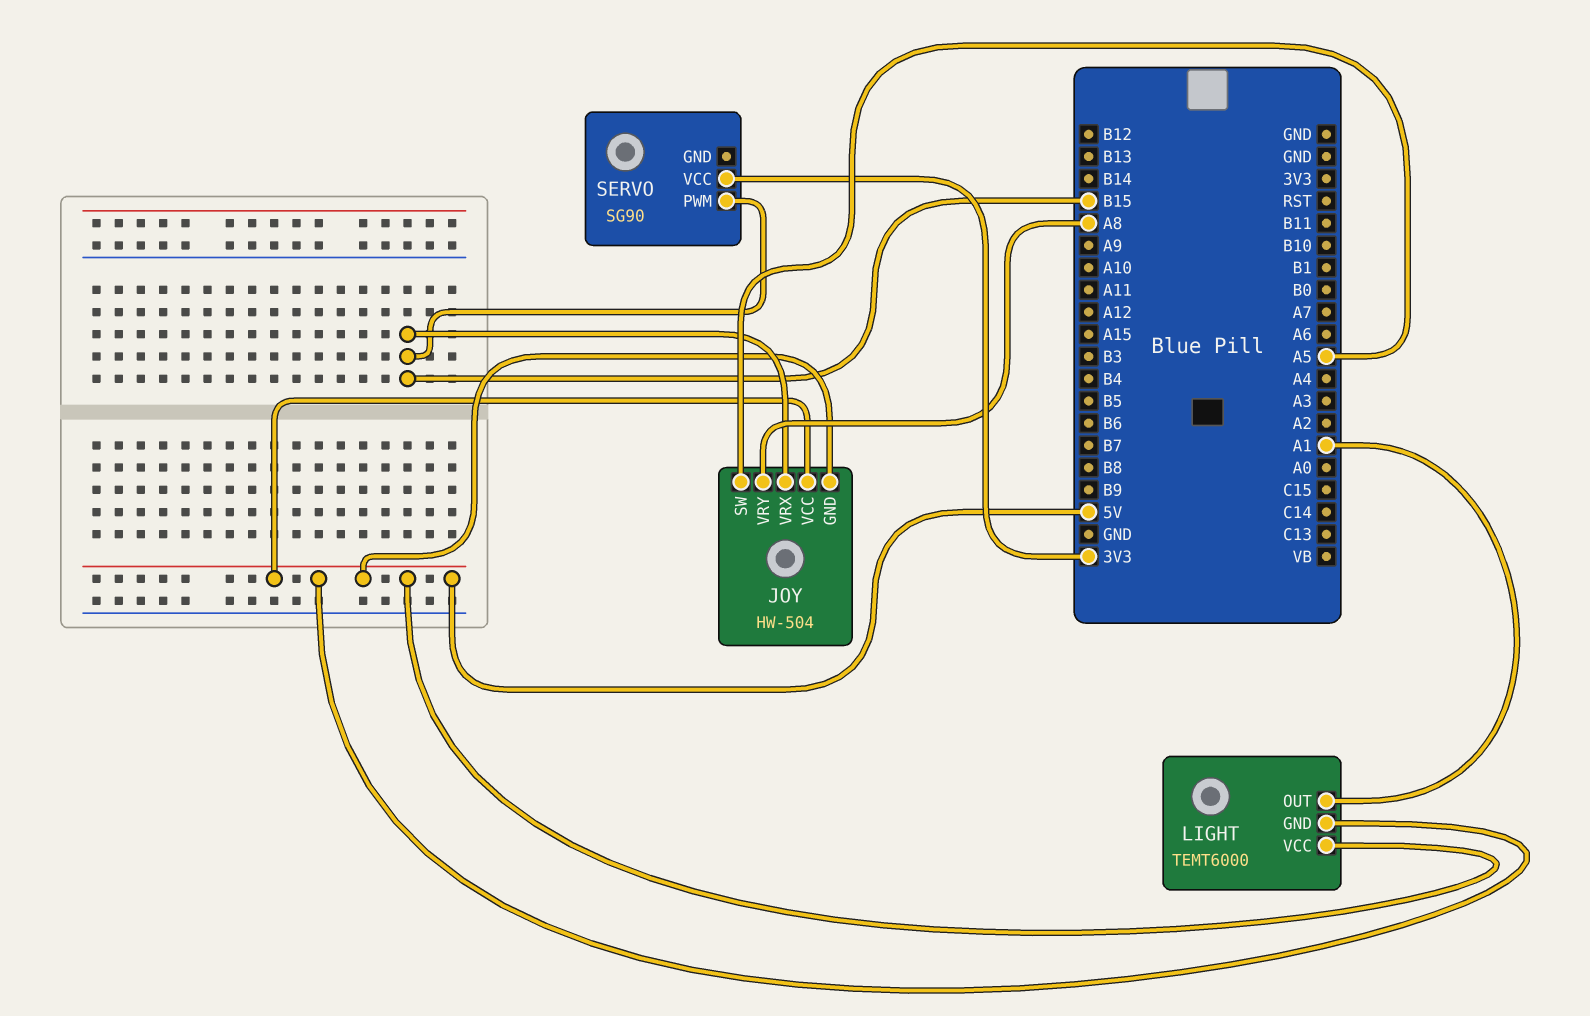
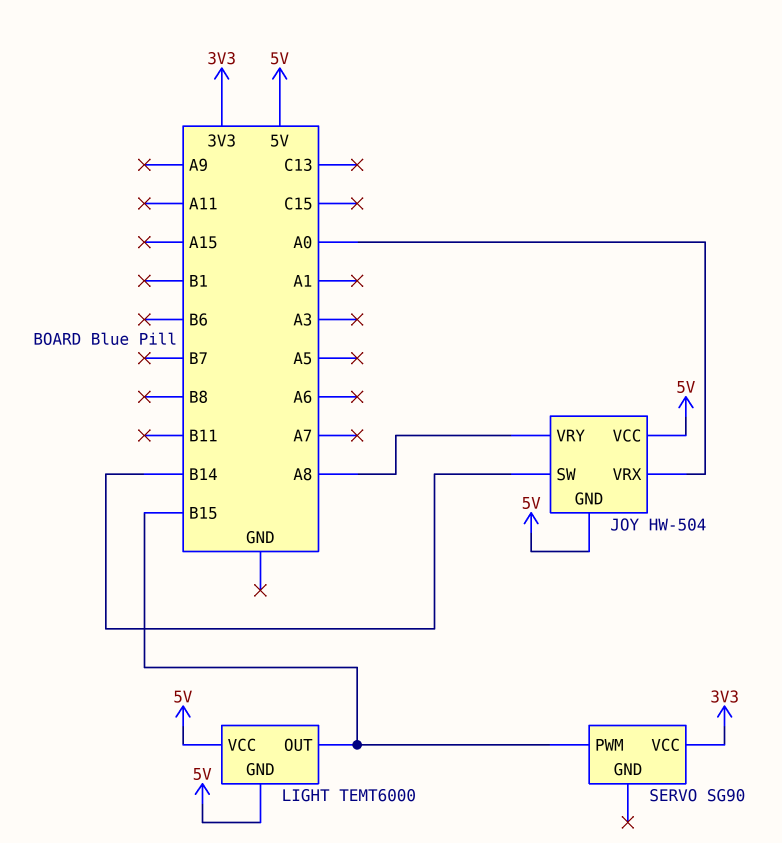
JOY pin SW: A5 -> B14
JOY pin VRX: B15 -> A0
LIGHT pin OUT: A1 -> B15

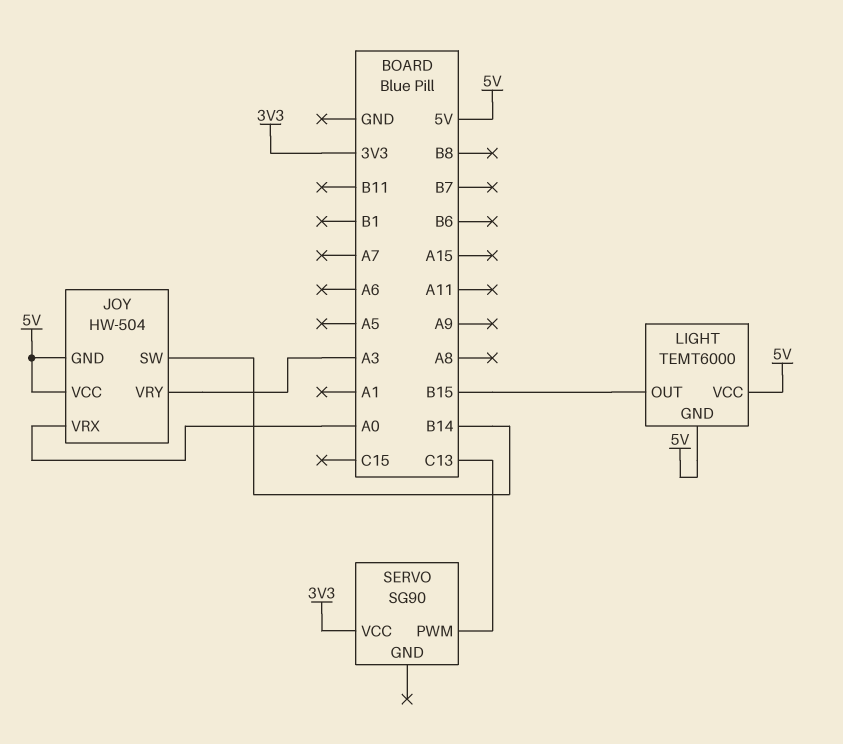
JOY pin VRY: A8 -> A3
SERVO pin PWM: B15 -> C13

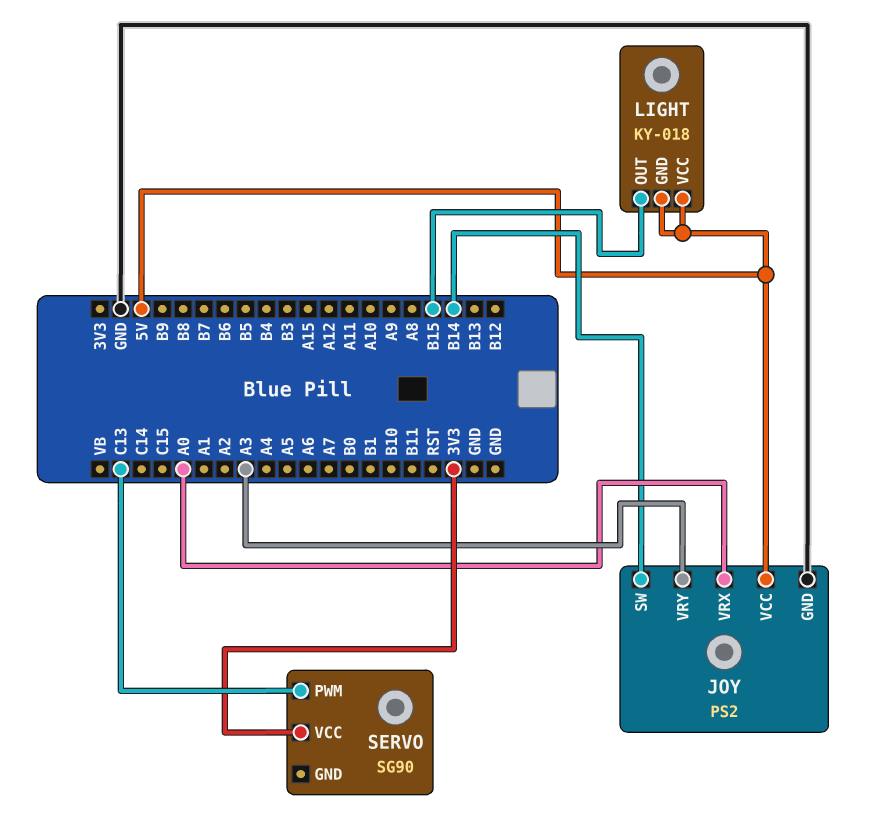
JOY: HW-504 -> PS2
JOY pin GND: 5V -> GND
LIGHT: TEMT6000 -> KY-018

